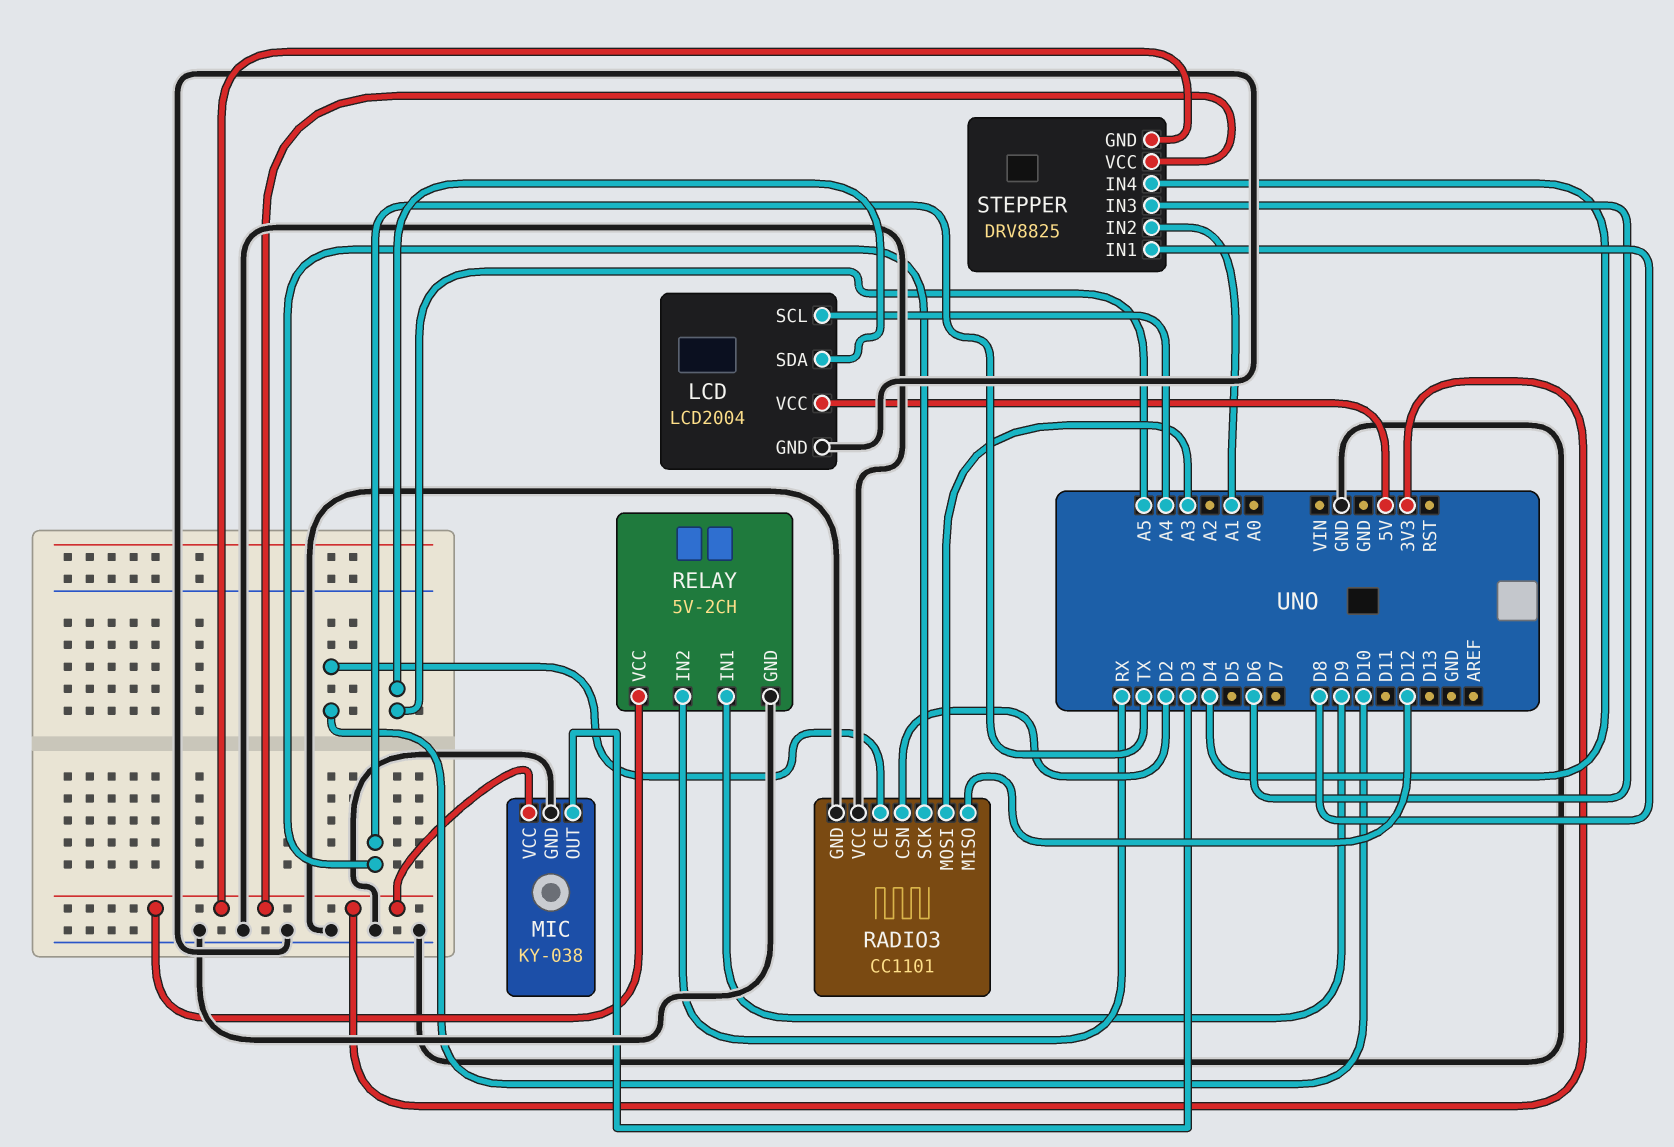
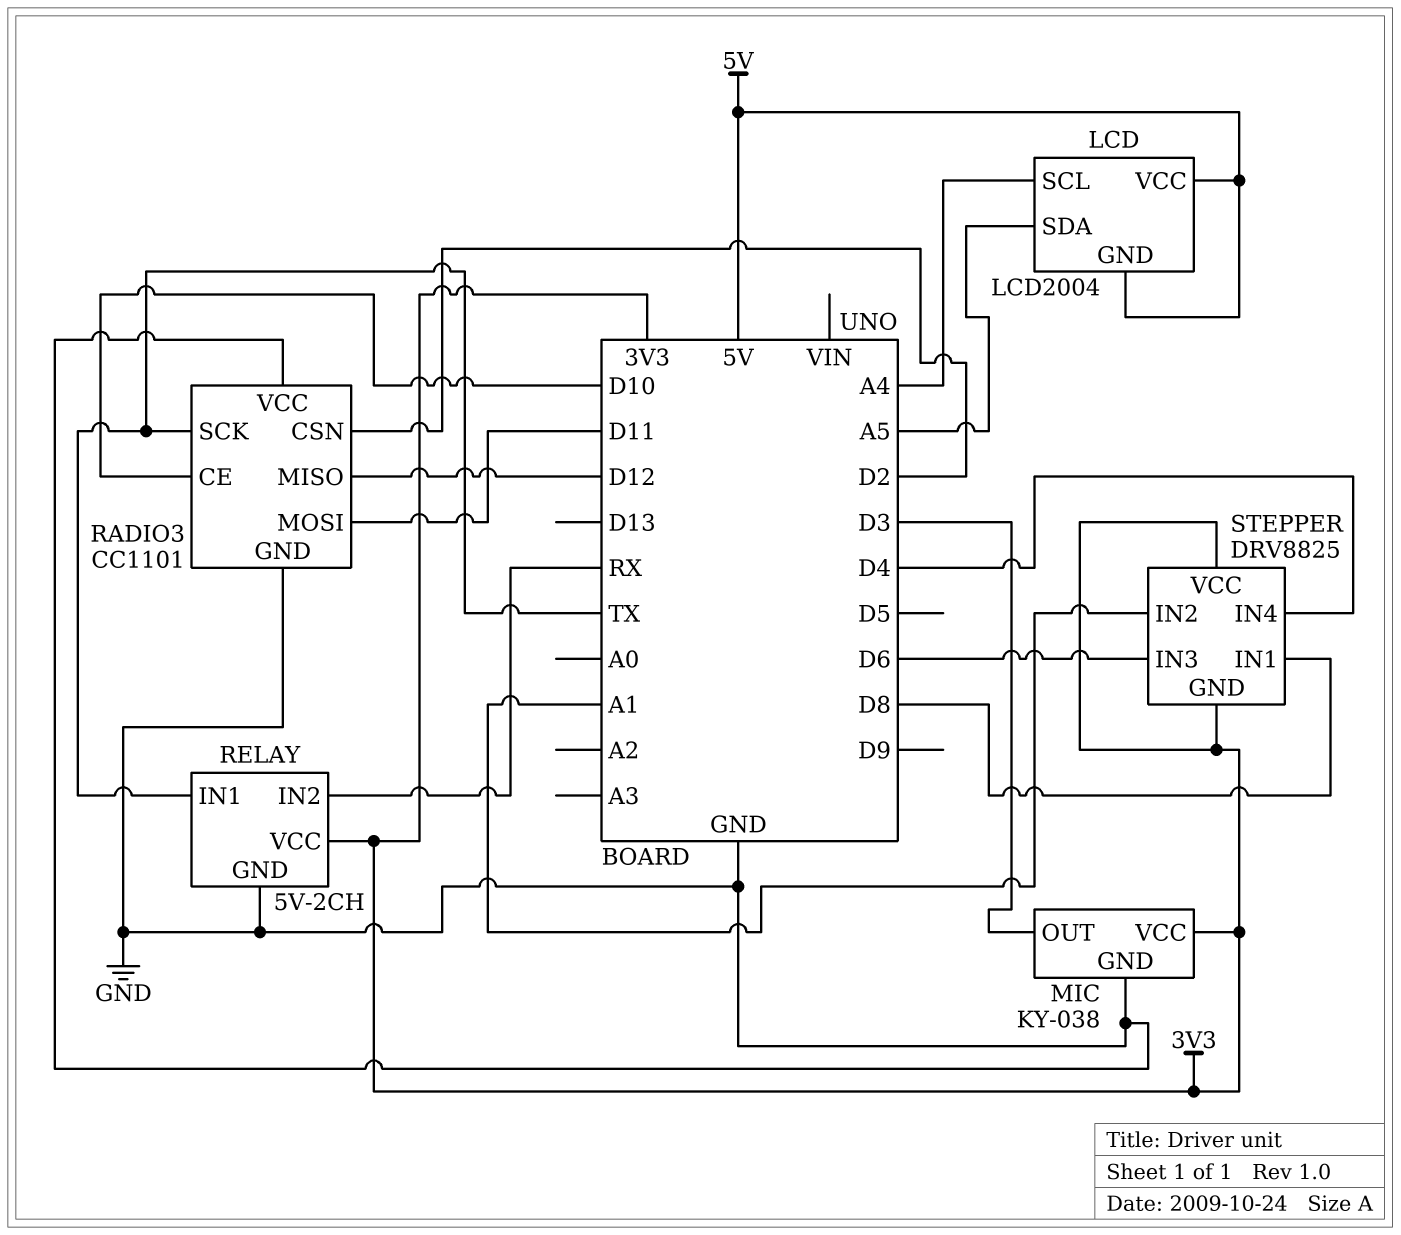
LCD pin GND: GND -> 5V
RADIO3 pin MOSI: A3 -> D11
RELAY pin IN1: D9 -> TX

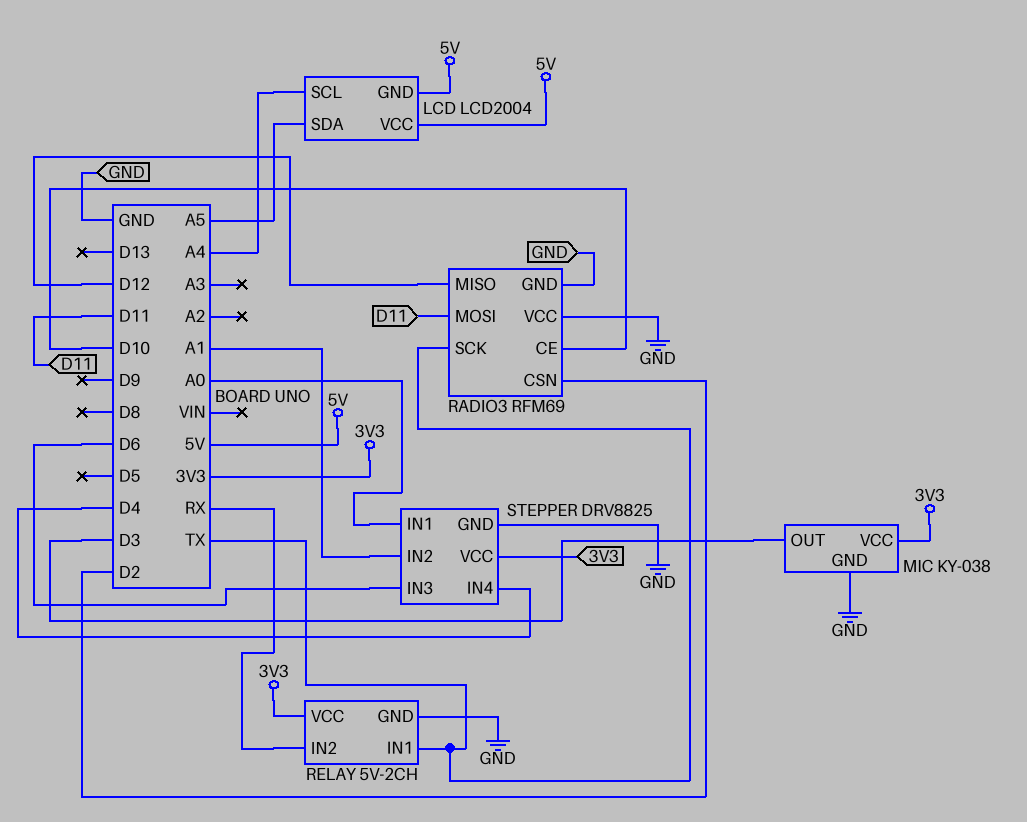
RADIO3: CC1101 -> RFM69
STEPPER pin GND: 3V3 -> GND
STEPPER pin IN1: D8 -> A0

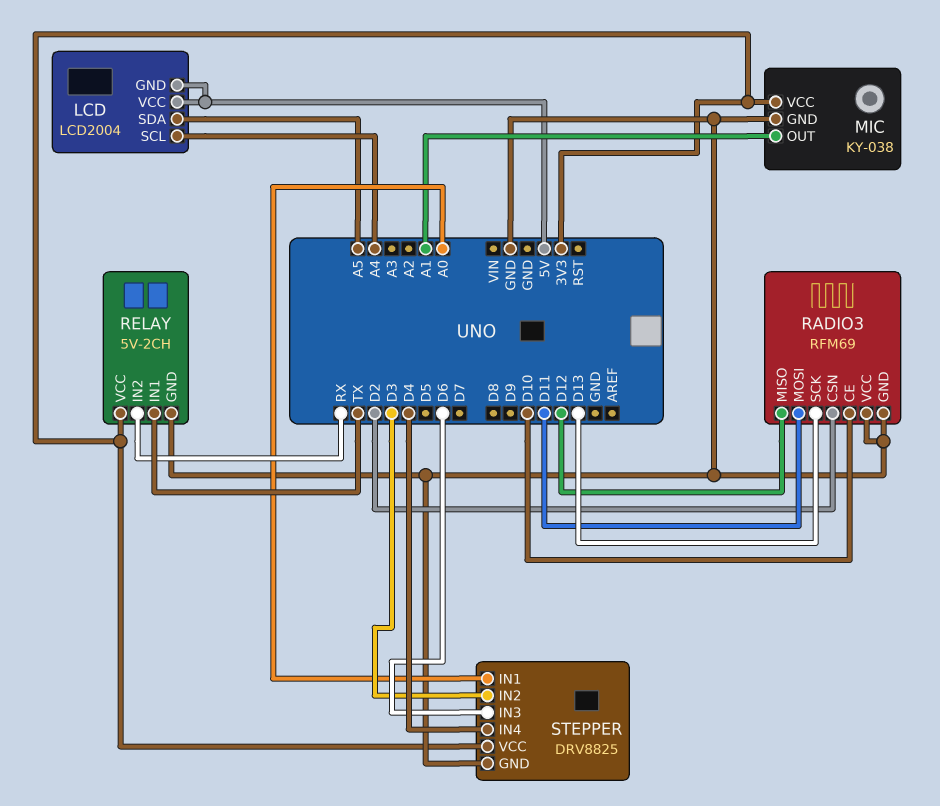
MIC pin OUT: D3 -> A1
RADIO3 pin SCK: TX -> D13
STEPPER pin IN2: A1 -> D3

